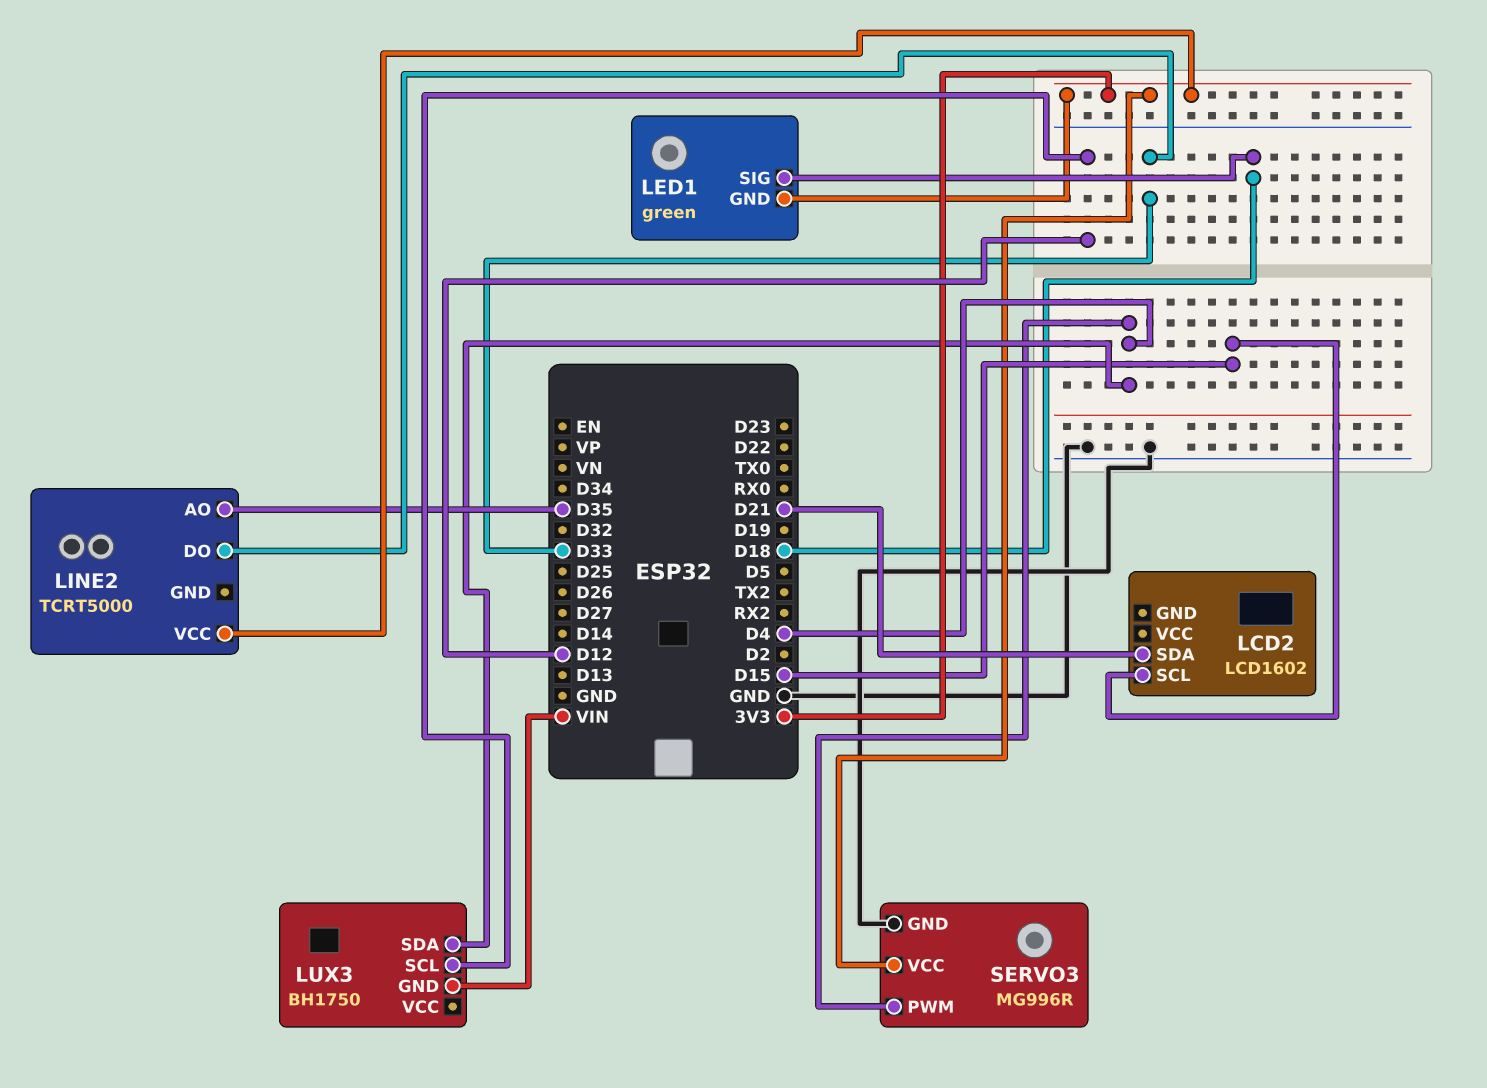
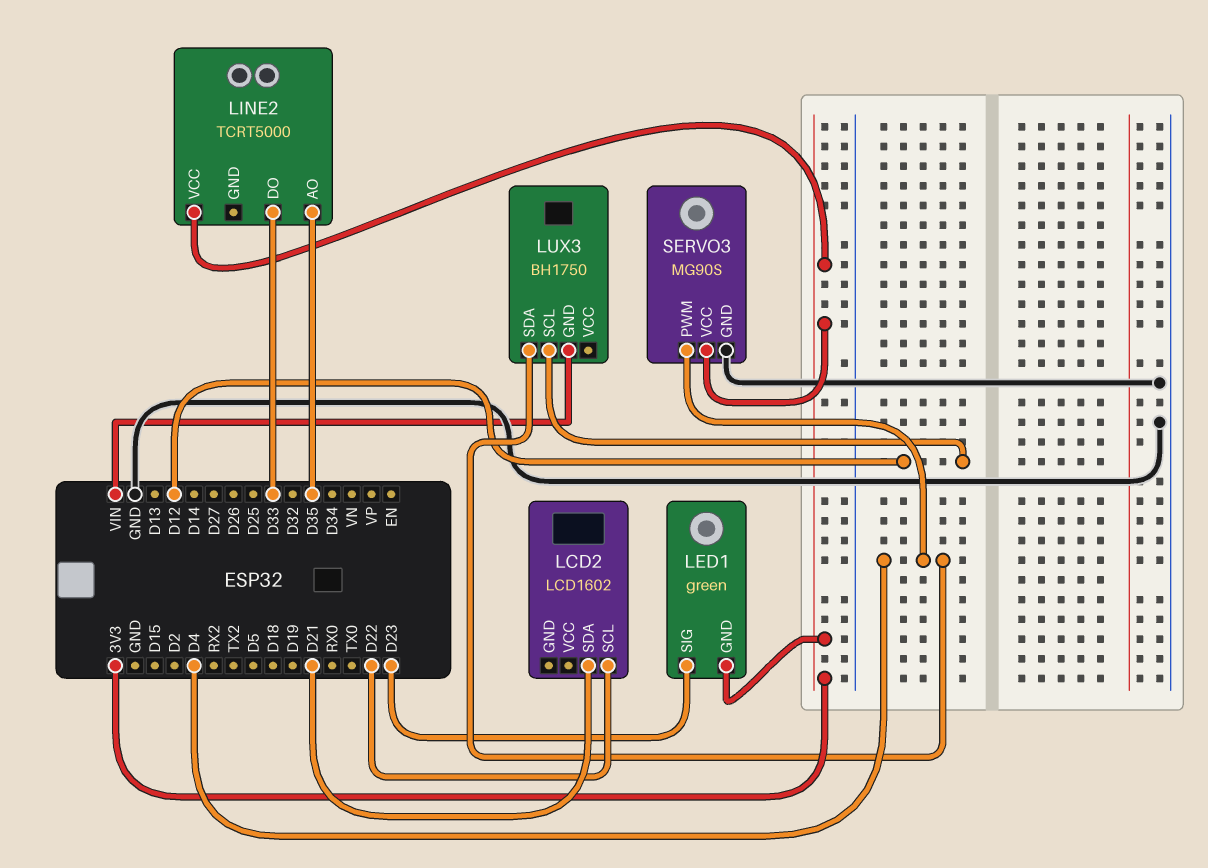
LCD2 pin SCL: D15 -> D22
LED1 pin SIG: D18 -> D23
SERVO3: MG996R -> MG90S

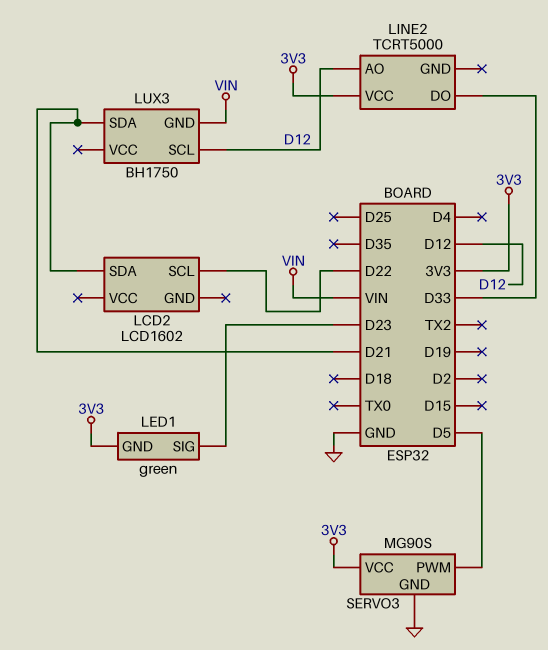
LINE2 pin AO: D35 -> D12
LUX3 pin SDA: D4 -> D21
SERVO3 pin PWM: D4 -> D5

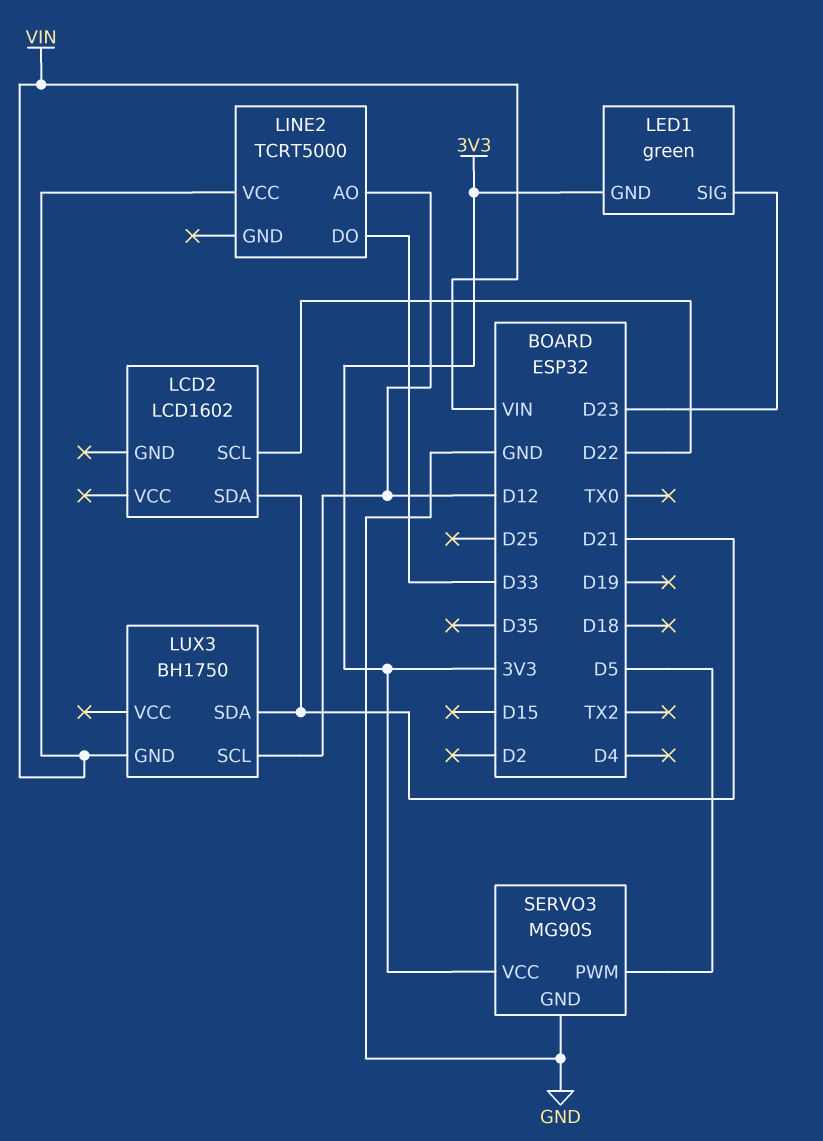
LINE2 pin VCC: 3V3 -> VIN

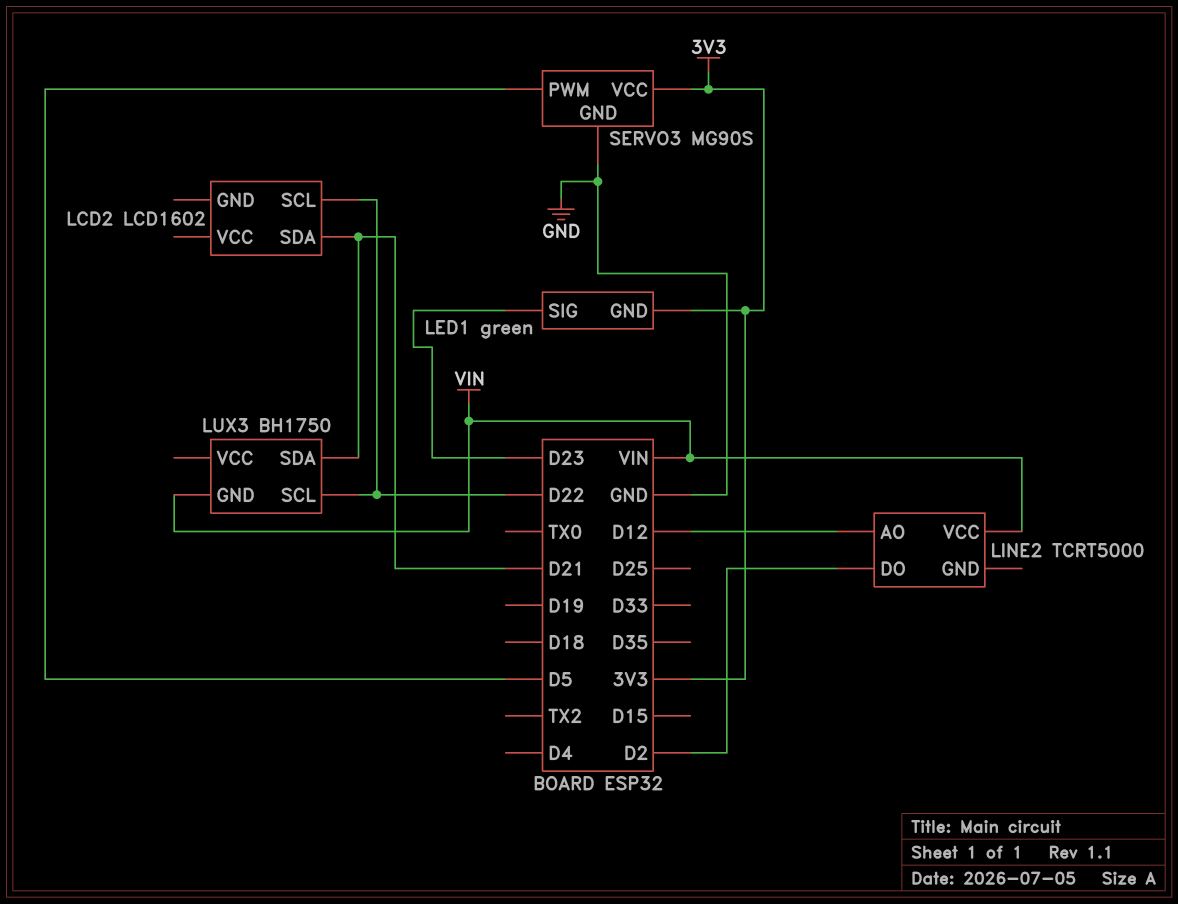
LINE2 pin DO: D33 -> D2
LUX3 pin SCL: D12 -> D22

